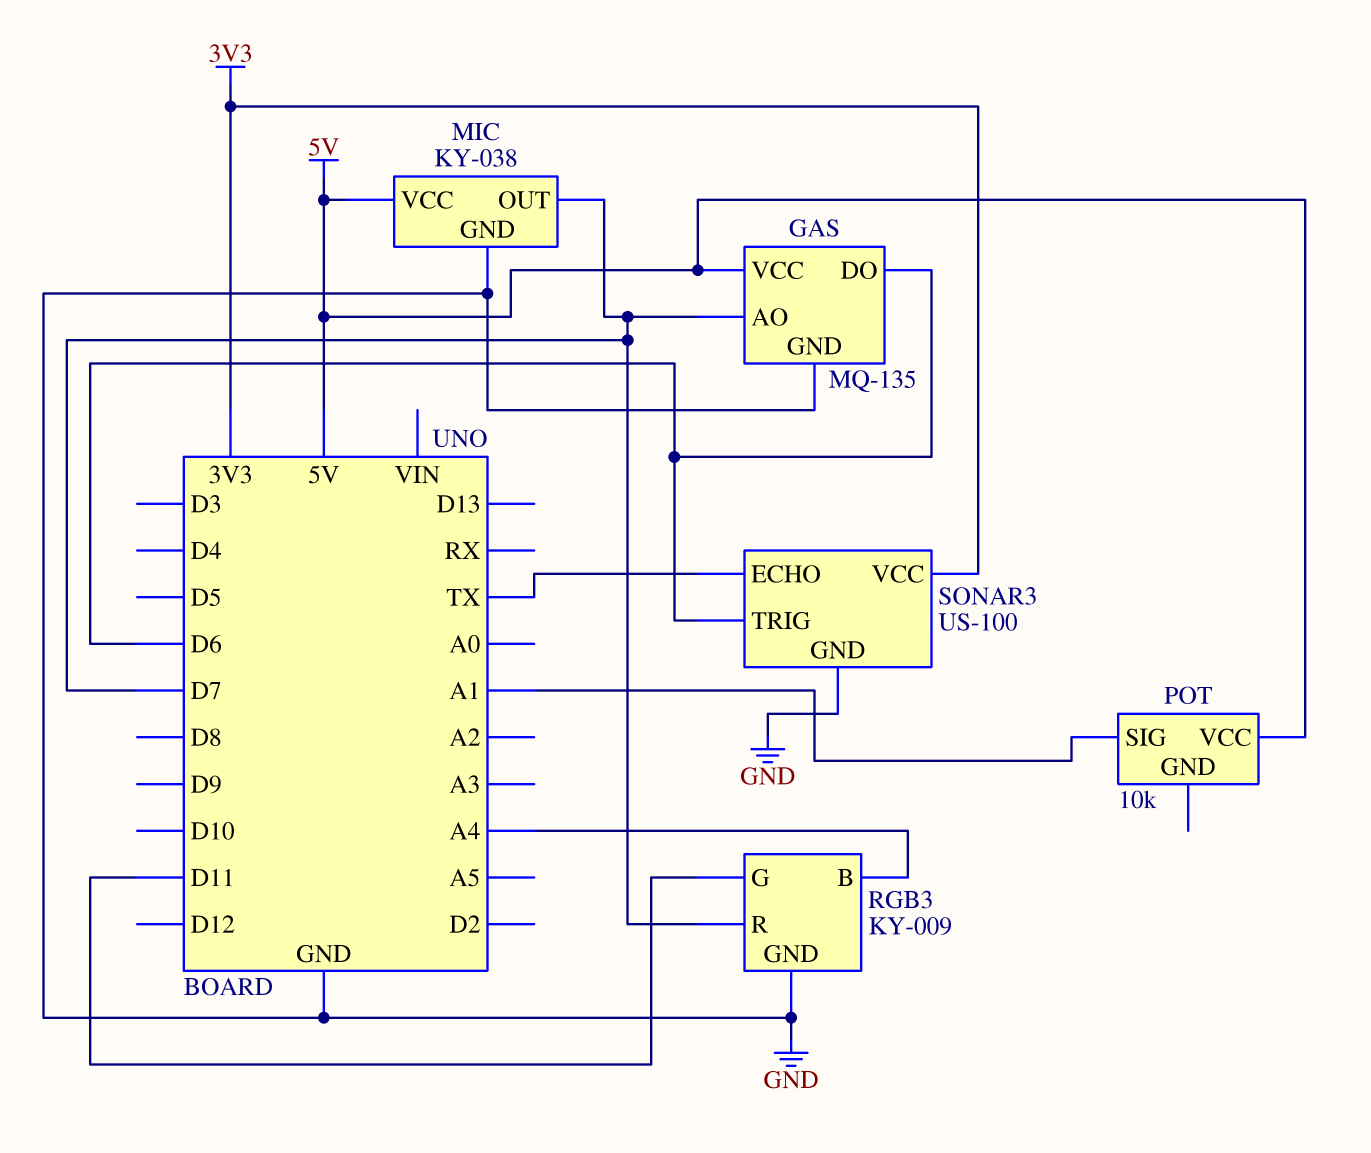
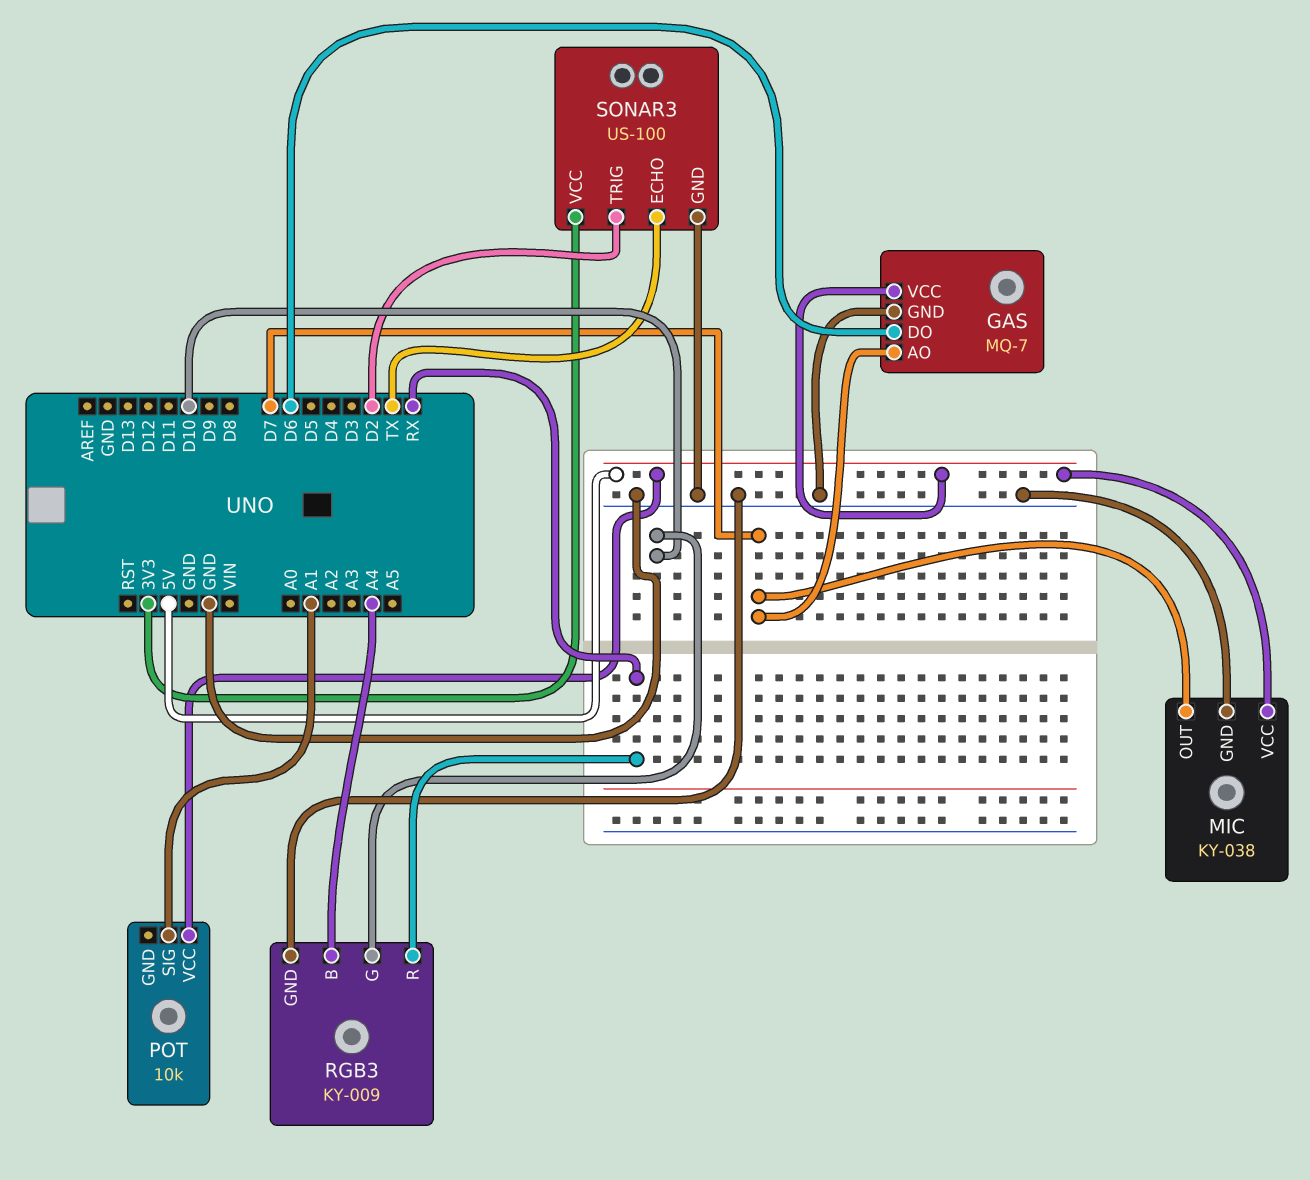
GAS: MQ-135 -> MQ-7
RGB3 pin G: D11 -> D10
RGB3 pin R: D7 -> RX
SONAR3 pin TRIG: D6 -> D2

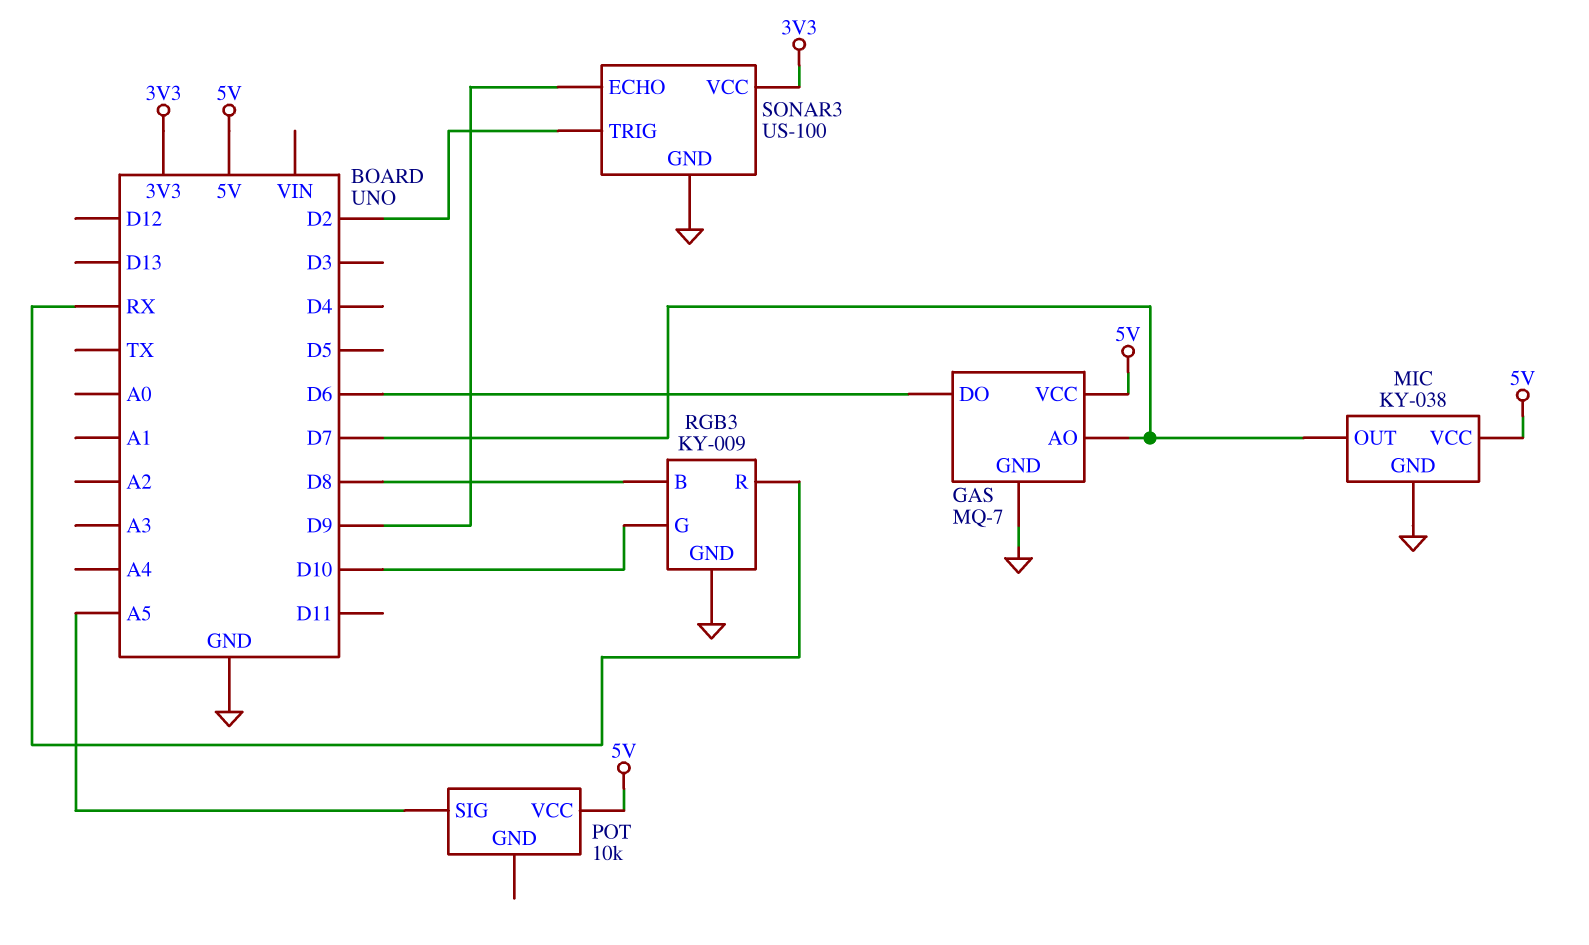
POT pin SIG: A1 -> A5
RGB3 pin B: A4 -> D8
SONAR3 pin ECHO: TX -> D9

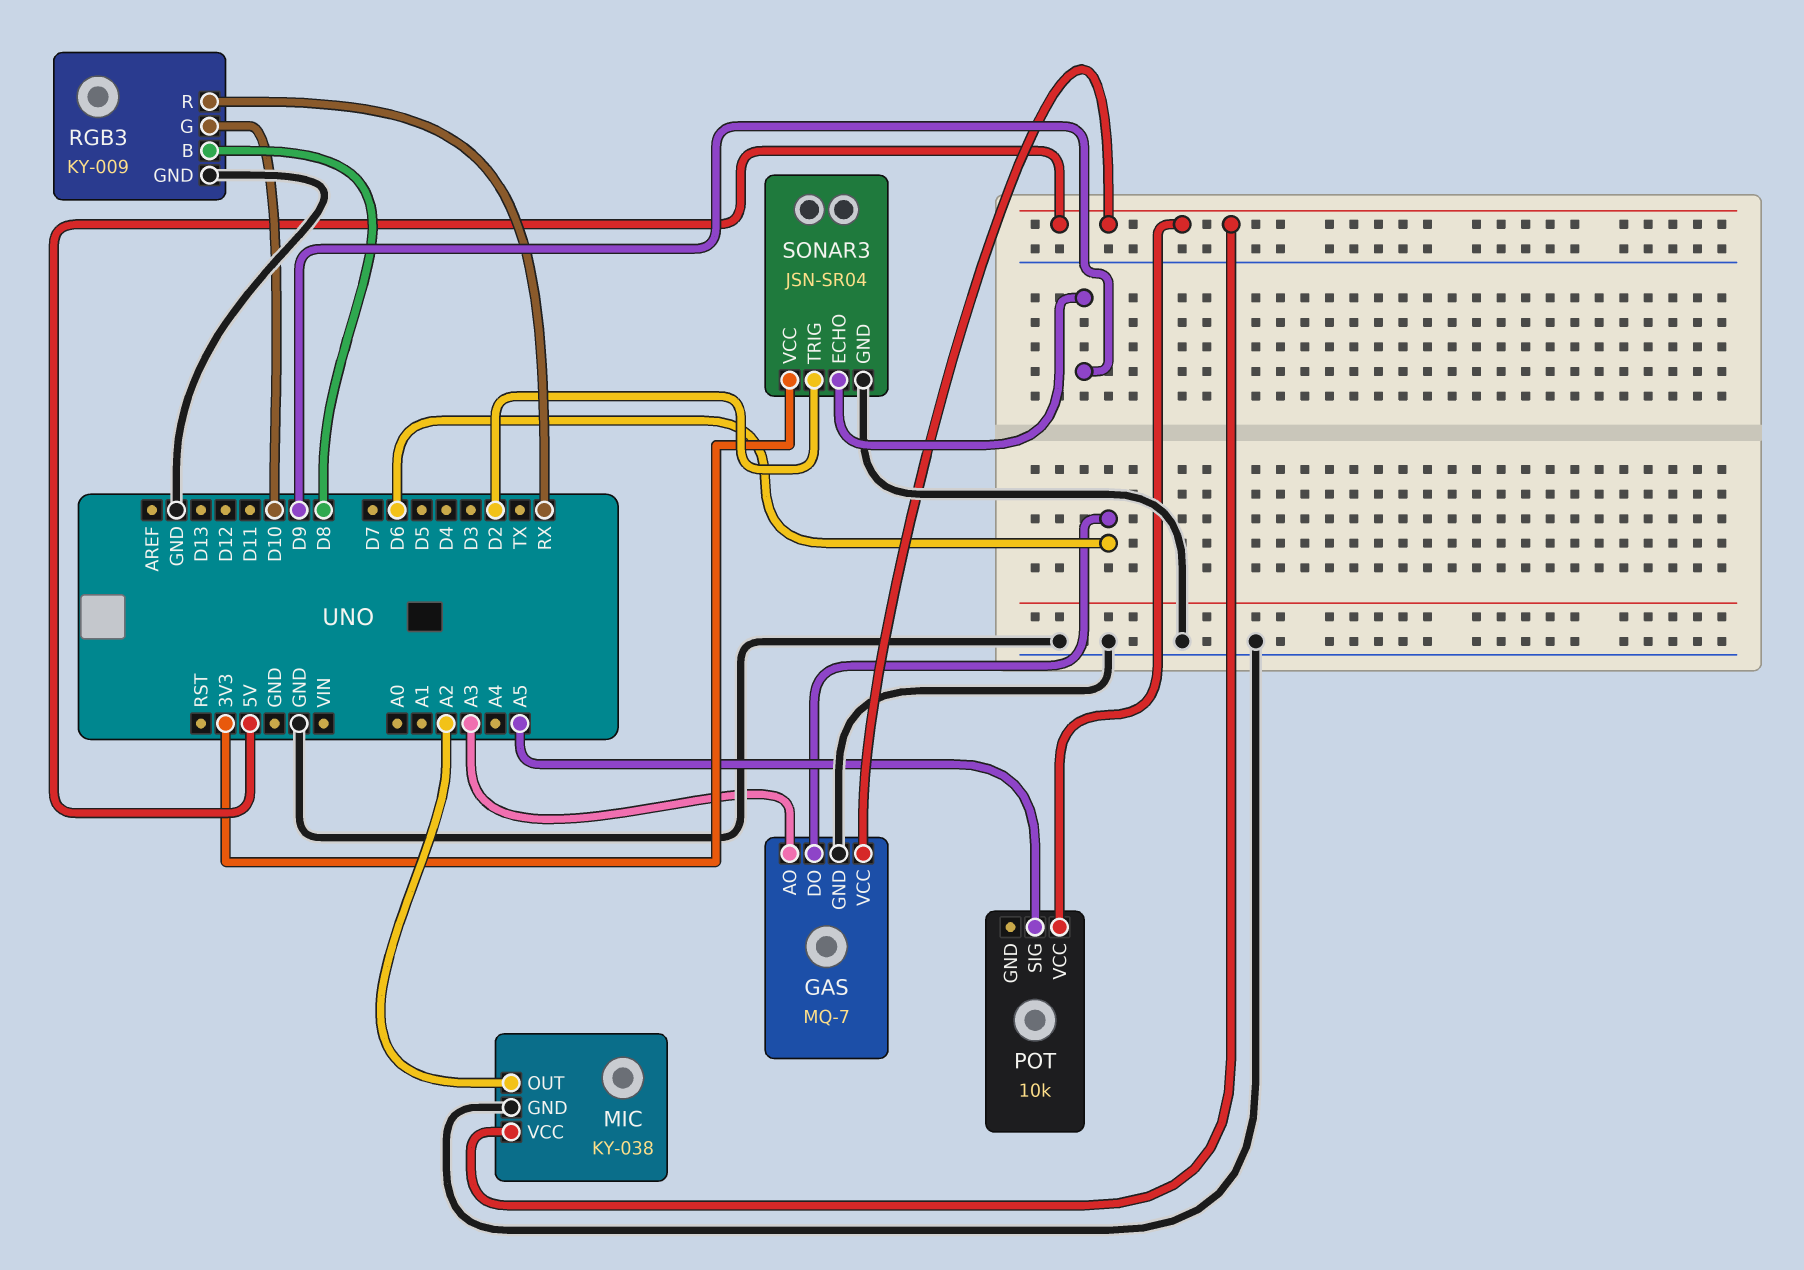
GAS pin AO: D7 -> A3
MIC pin OUT: D7 -> A2
SONAR3: US-100 -> JSN-SR04

